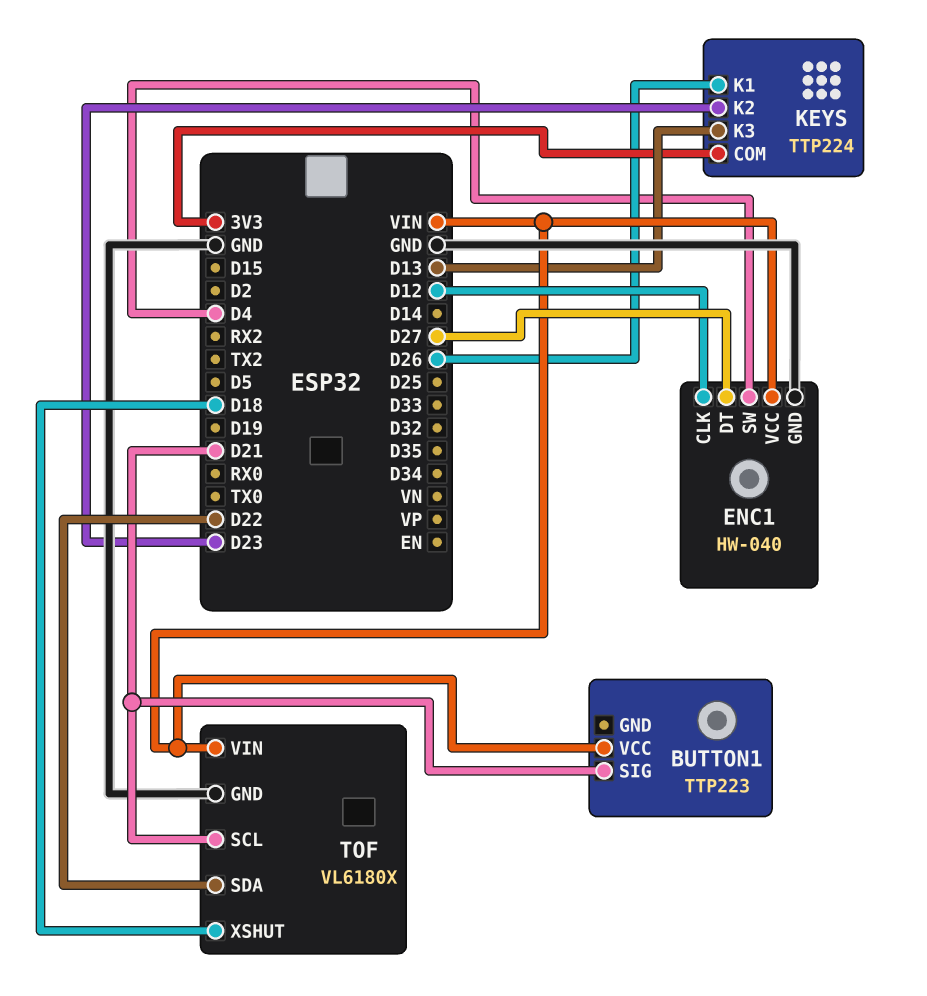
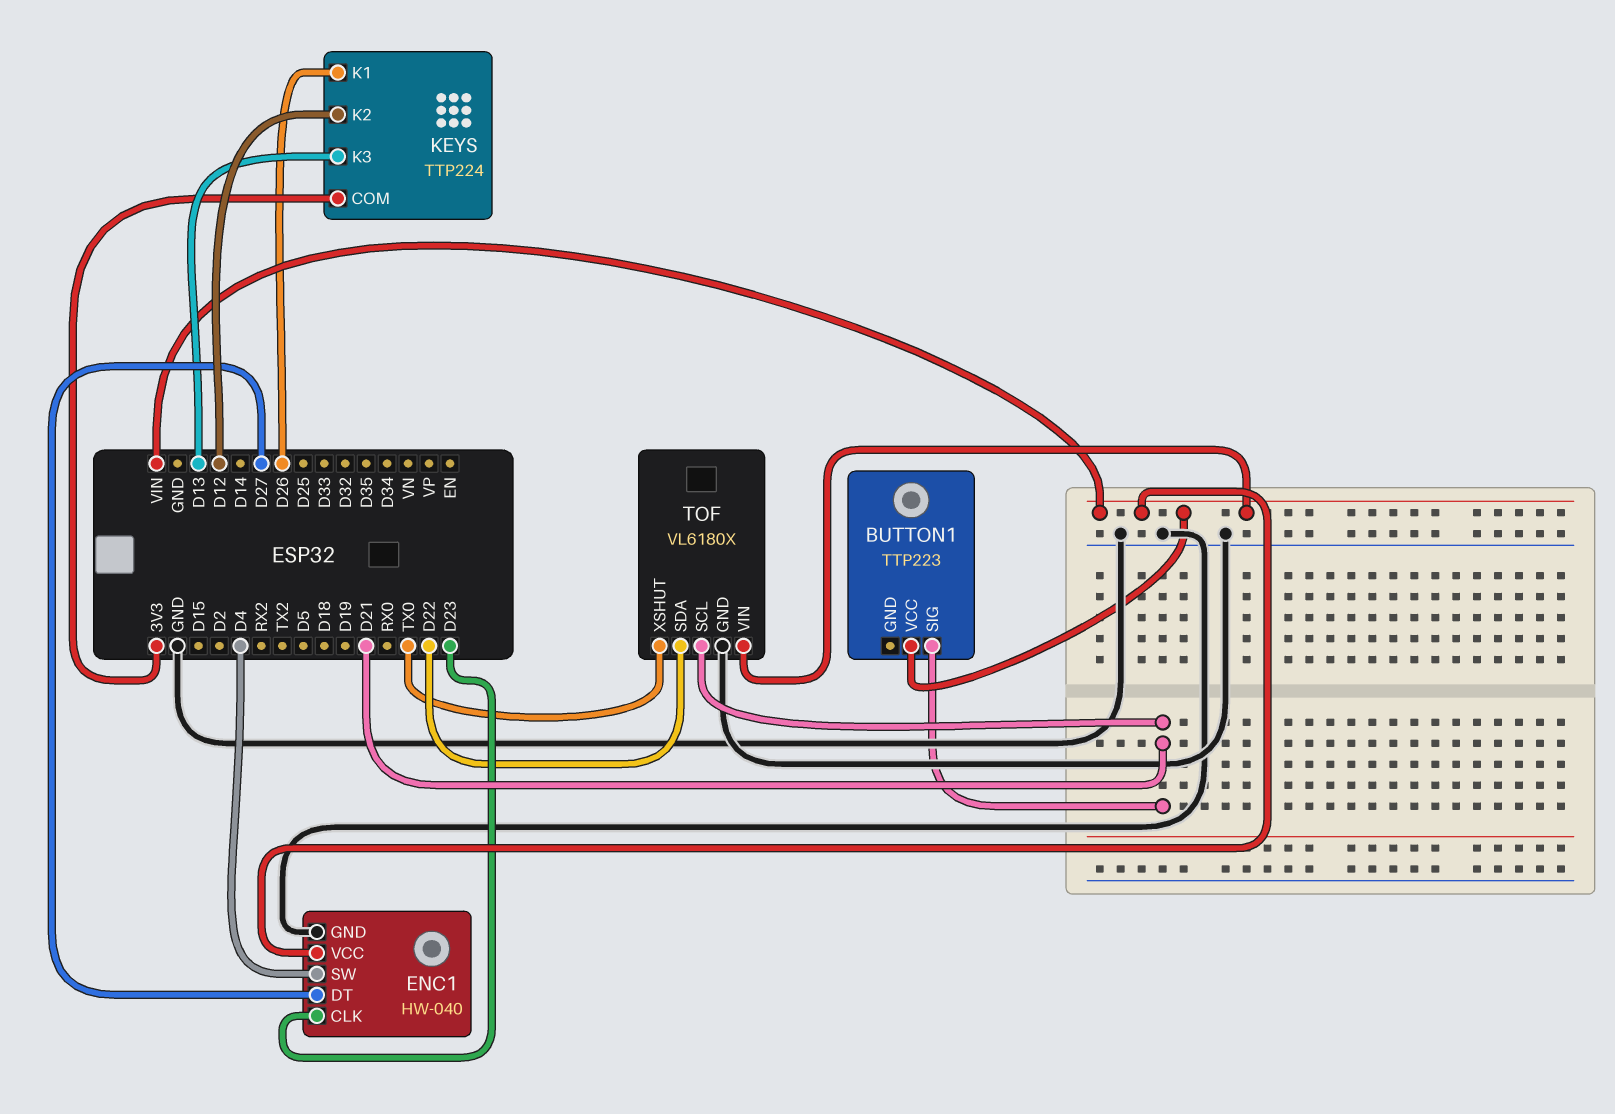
ENC1 pin CLK: D12 -> D23
KEYS pin K2: D23 -> D12
TOF pin XSHUT: D18 -> TX0

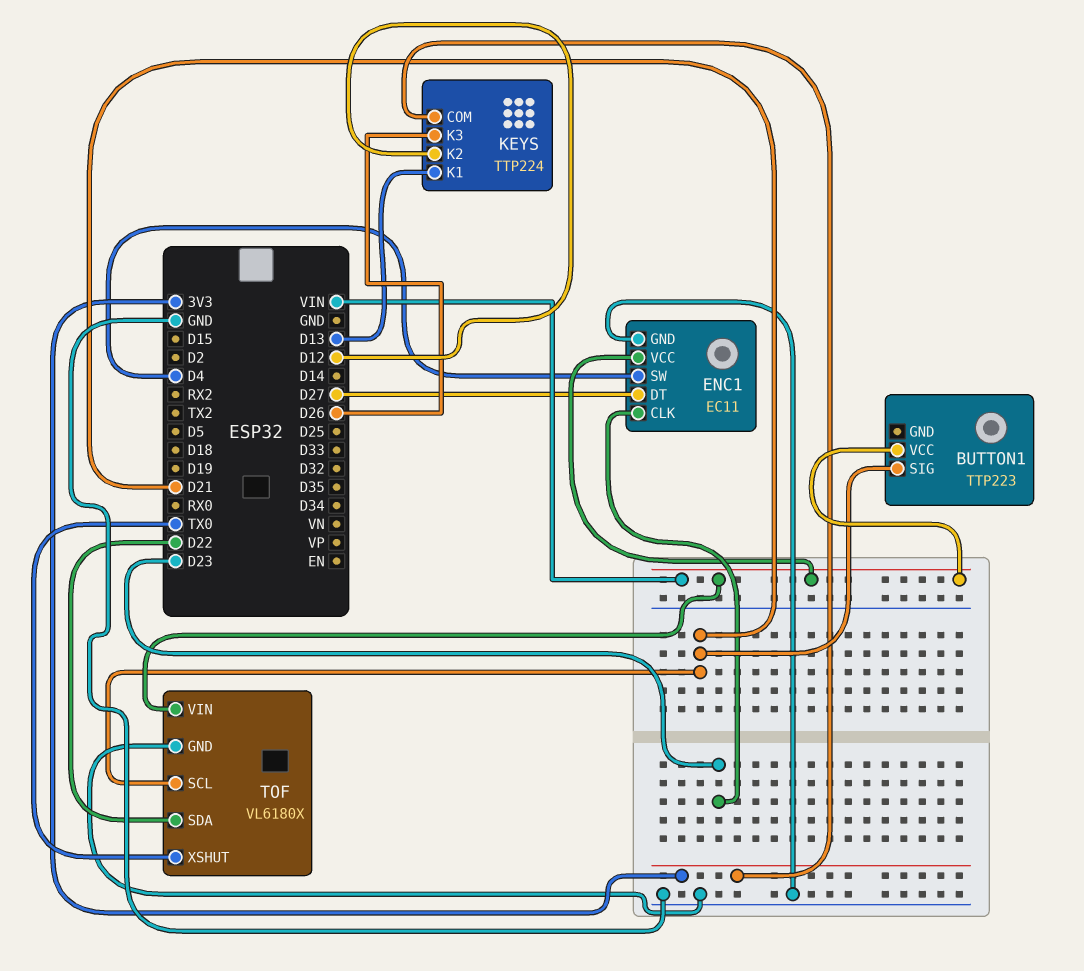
ENC1: HW-040 -> EC11
KEYS pin K1: D26 -> D13
KEYS pin K3: D13 -> D26

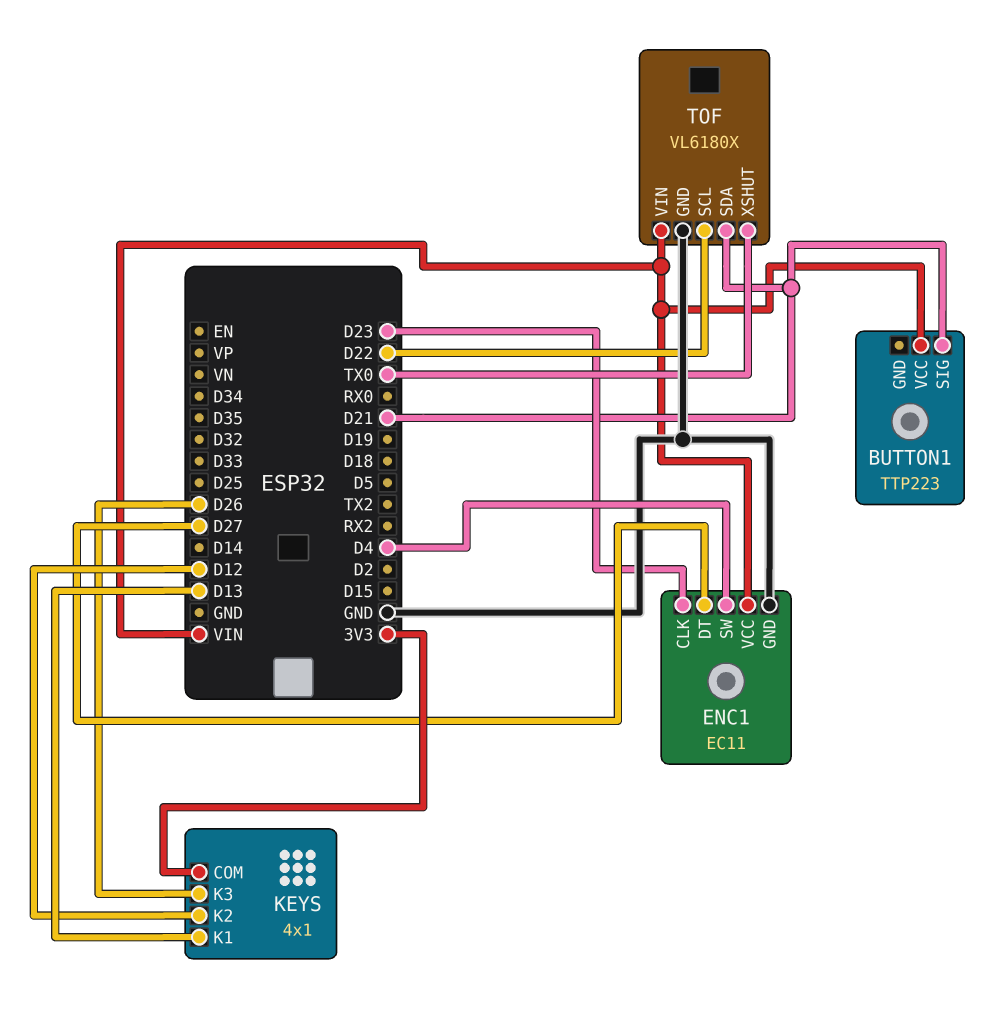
KEYS: TTP224 -> 4x1
TOF pin SCL: D21 -> D22
TOF pin SDA: D22 -> D21

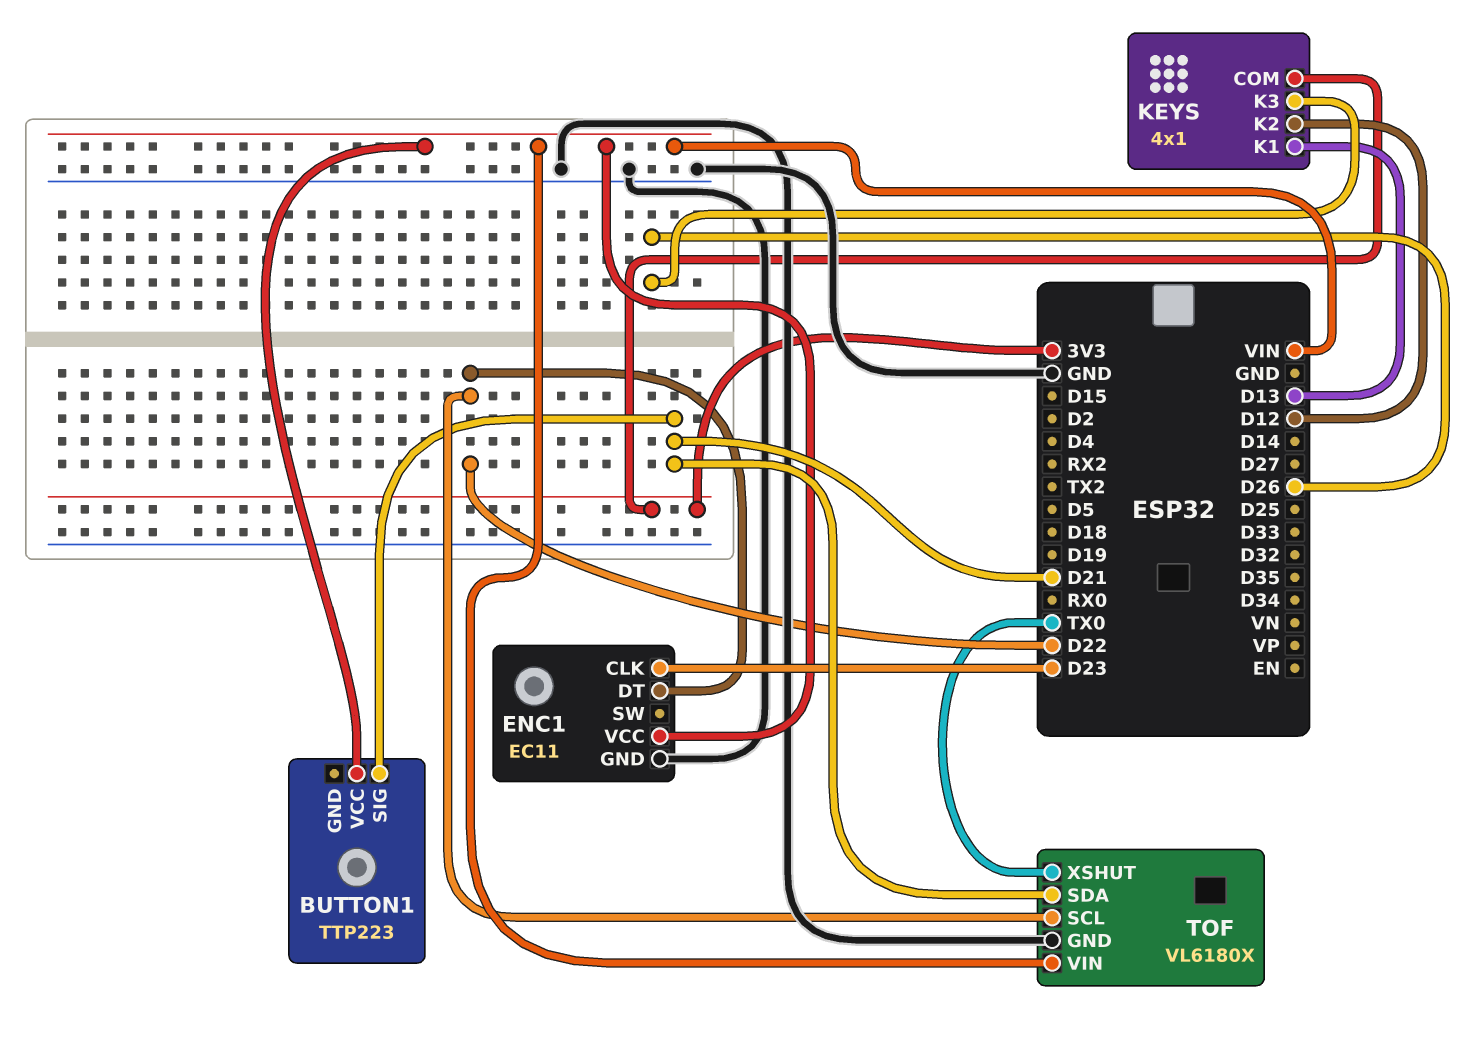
ENC1 pin DT: D27 -> D22
ENC1 pin SW: D4 -> none

